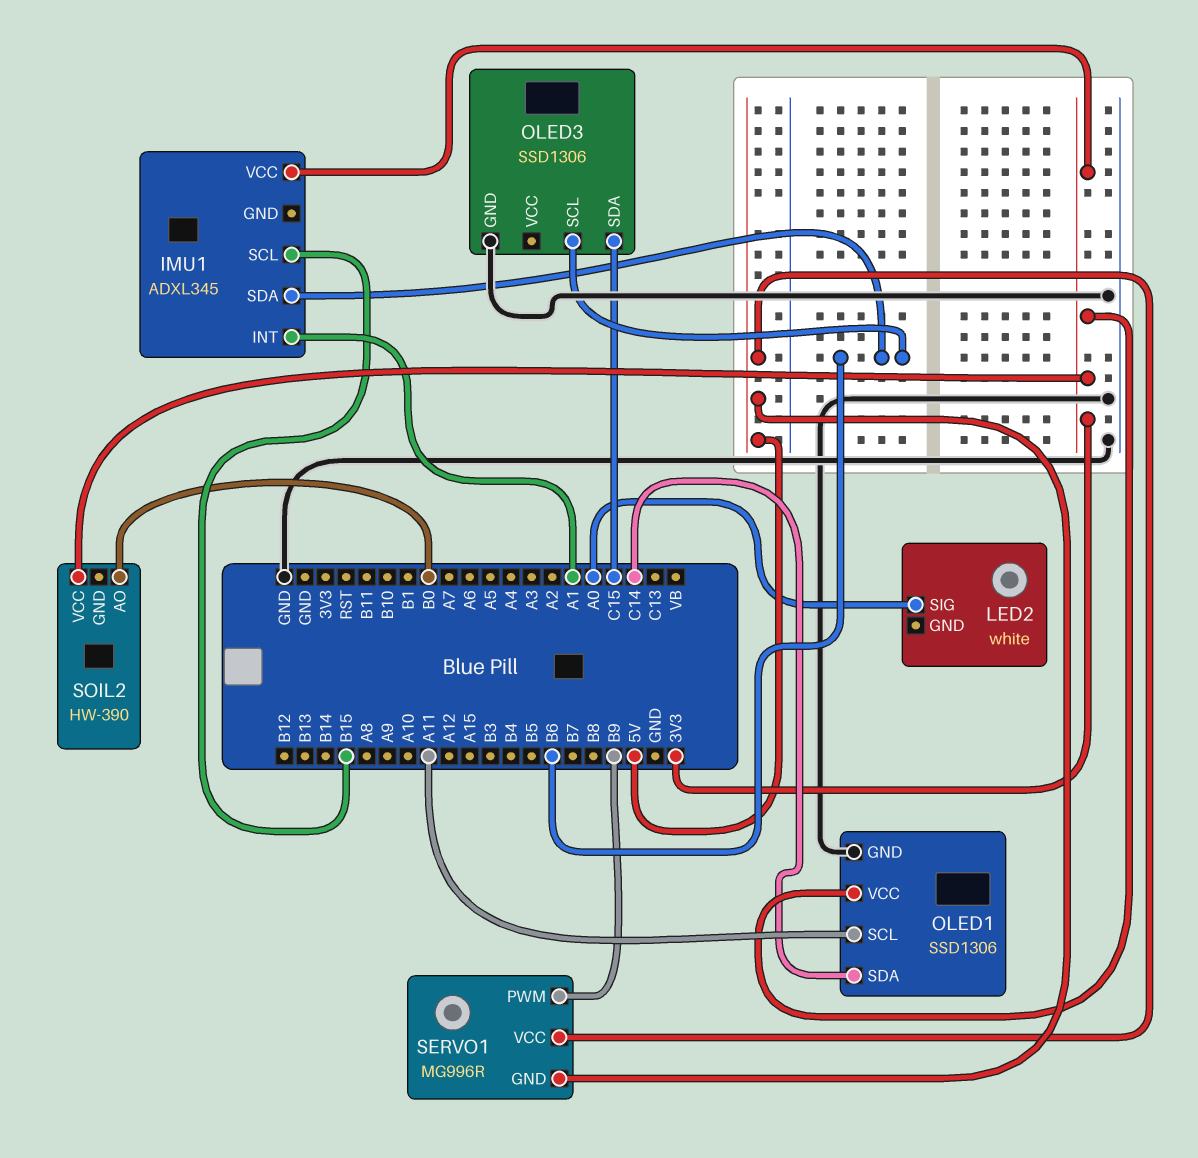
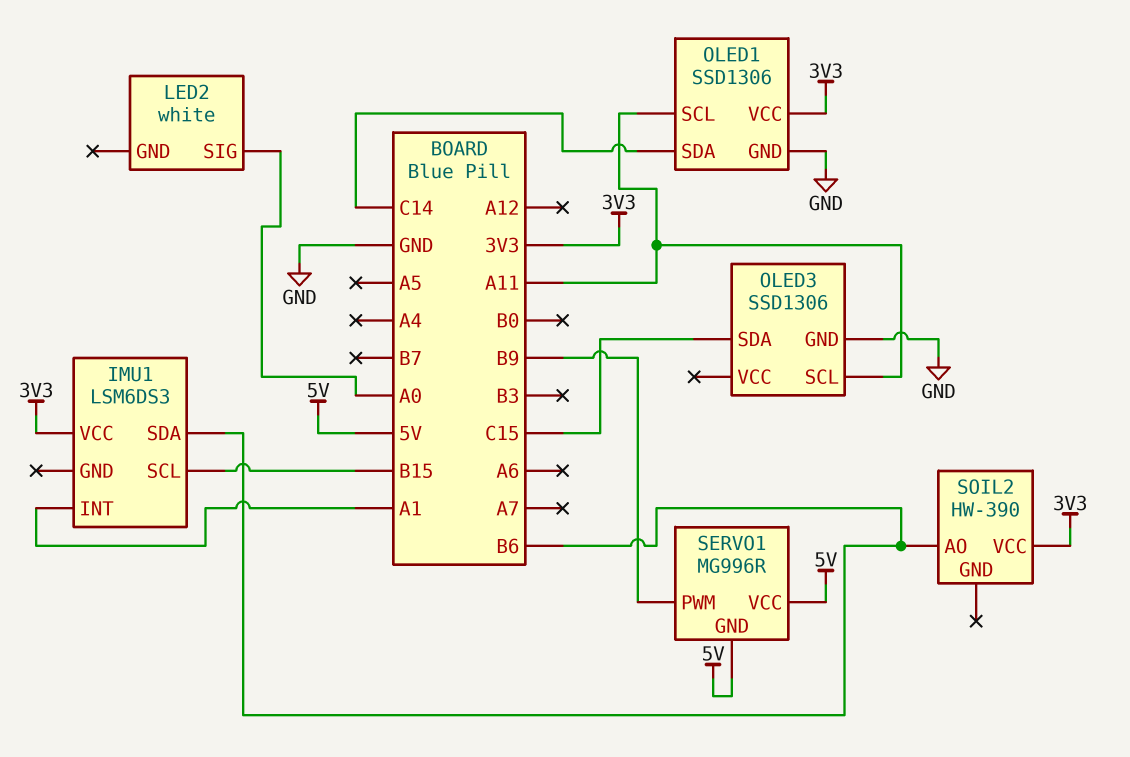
IMU1: ADXL345 -> LSM6DS3
OLED3 pin SCL: B6 -> A11
SOIL2 pin AO: B0 -> B6

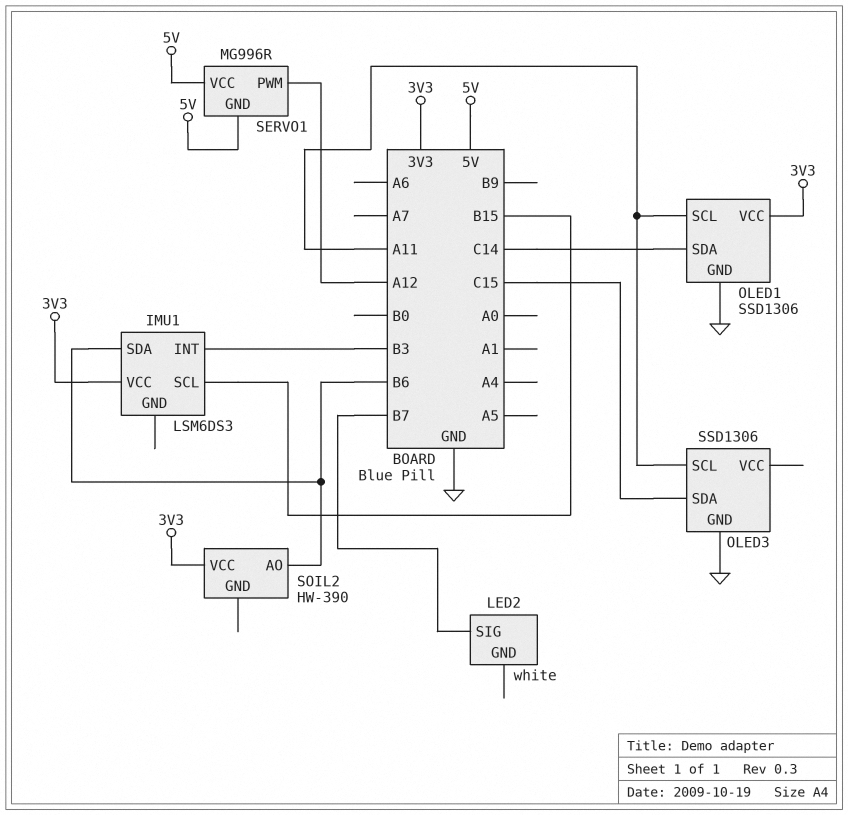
IMU1 pin INT: A1 -> B3
LED2 pin SIG: A0 -> B7
SERVO1 pin PWM: B9 -> A12

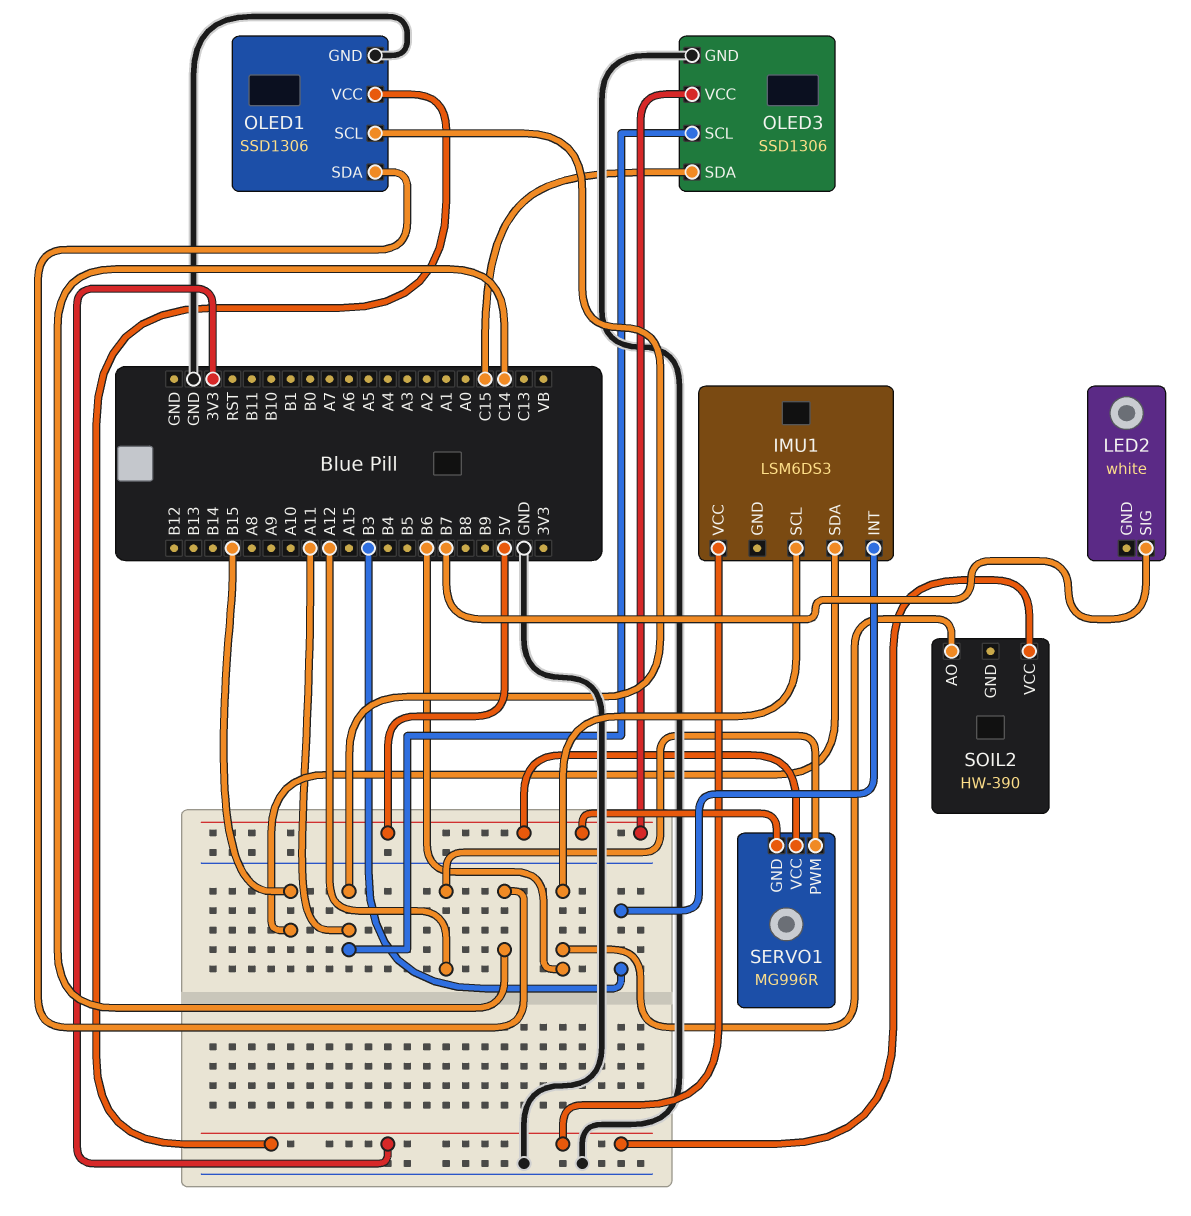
IMU1 pin SCL: B15 -> B6
IMU1 pin SDA: B6 -> B15
OLED3 pin VCC: none -> 5V

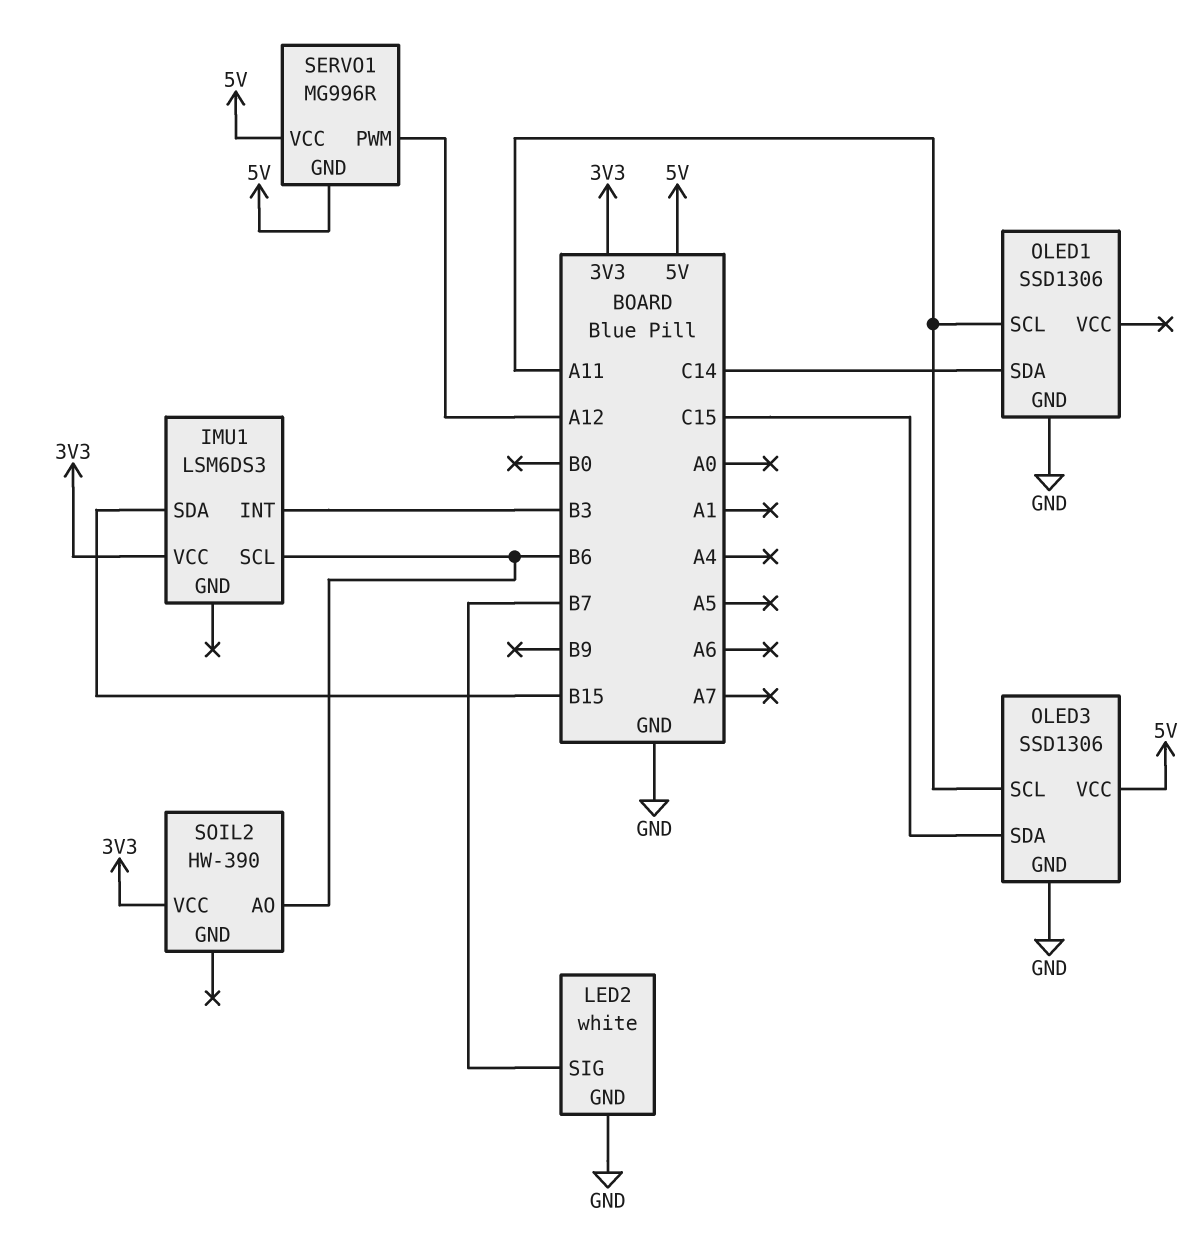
LED2 pin GND: none -> GND
OLED1 pin VCC: 3V3 -> none

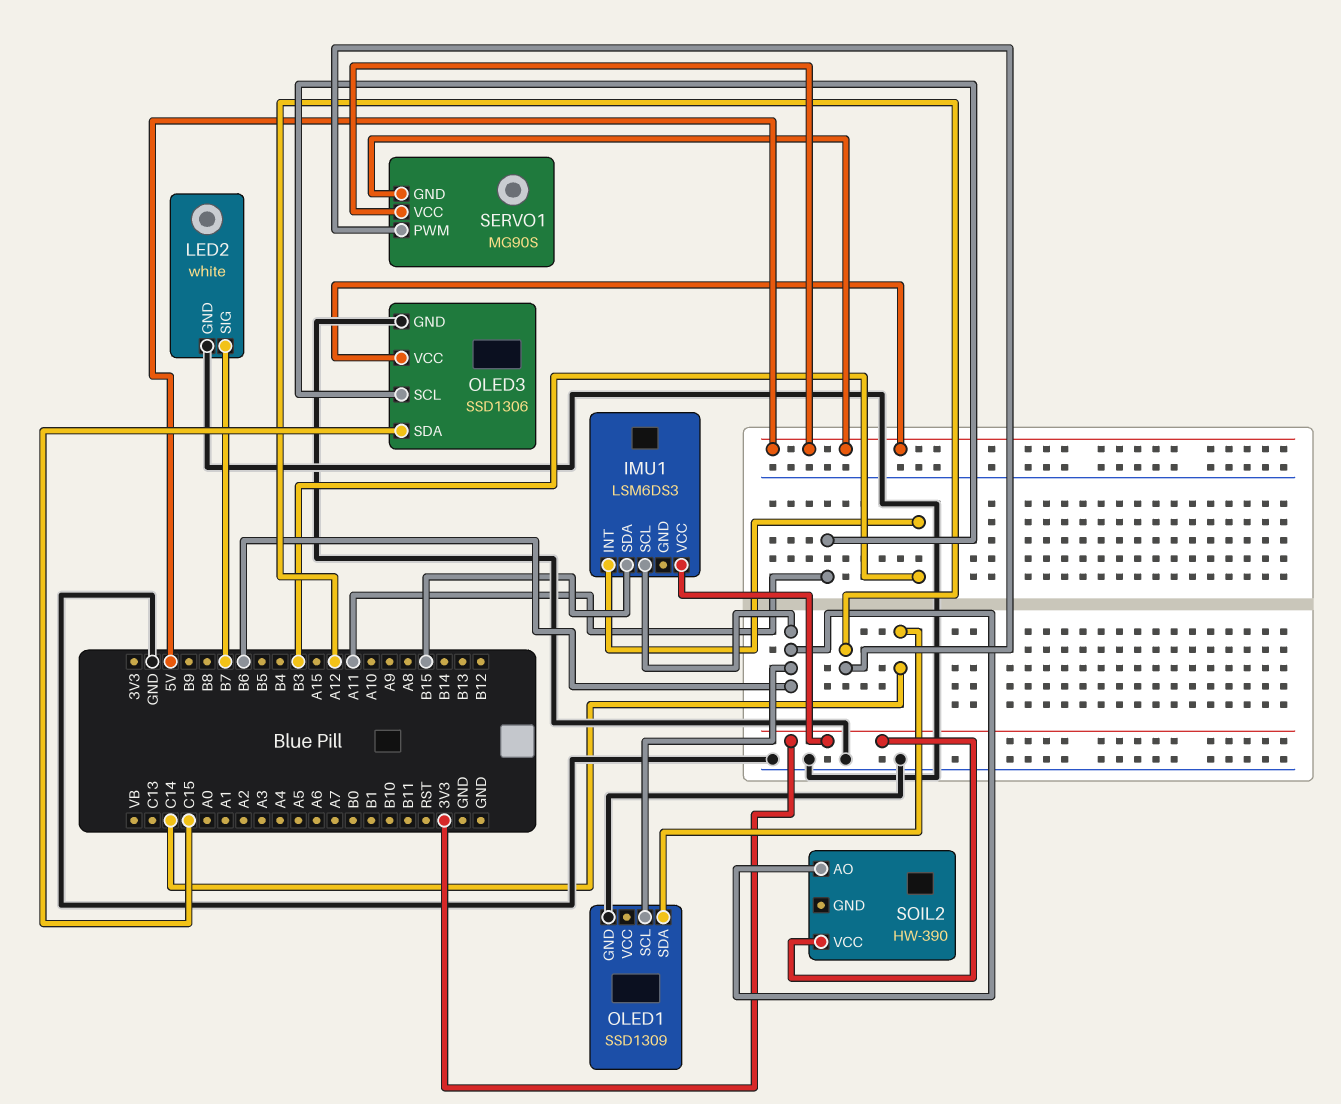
OLED1: SSD1306 -> SSD1309
OLED1 pin SCL: A11 -> B6
SERVO1: MG996R -> MG90S

